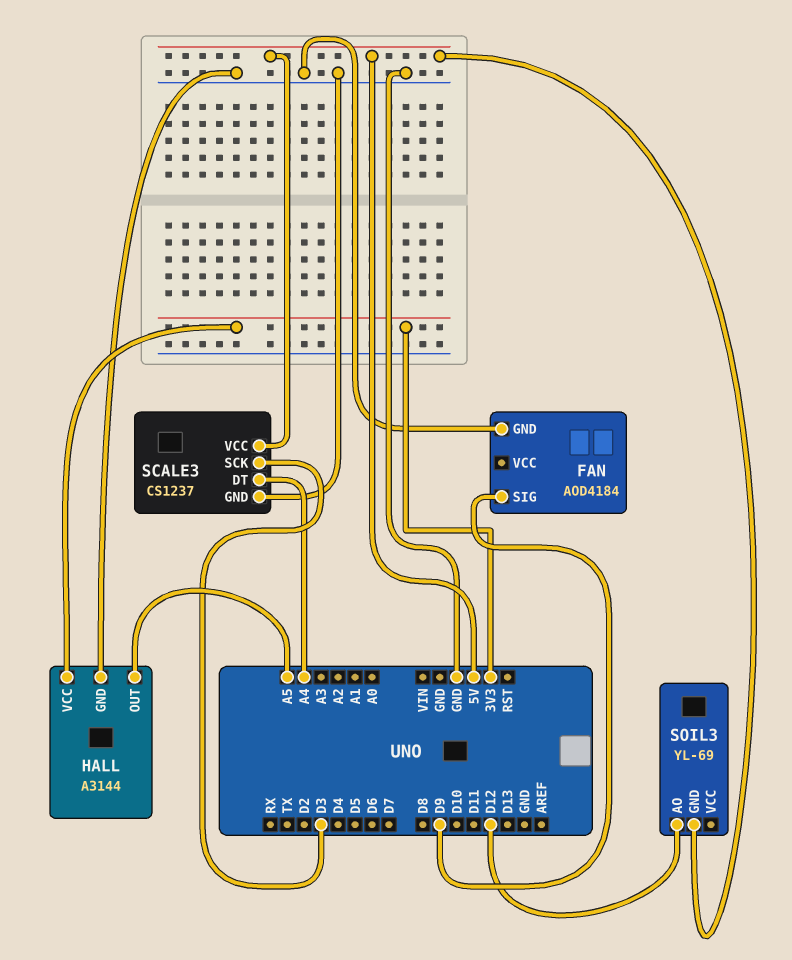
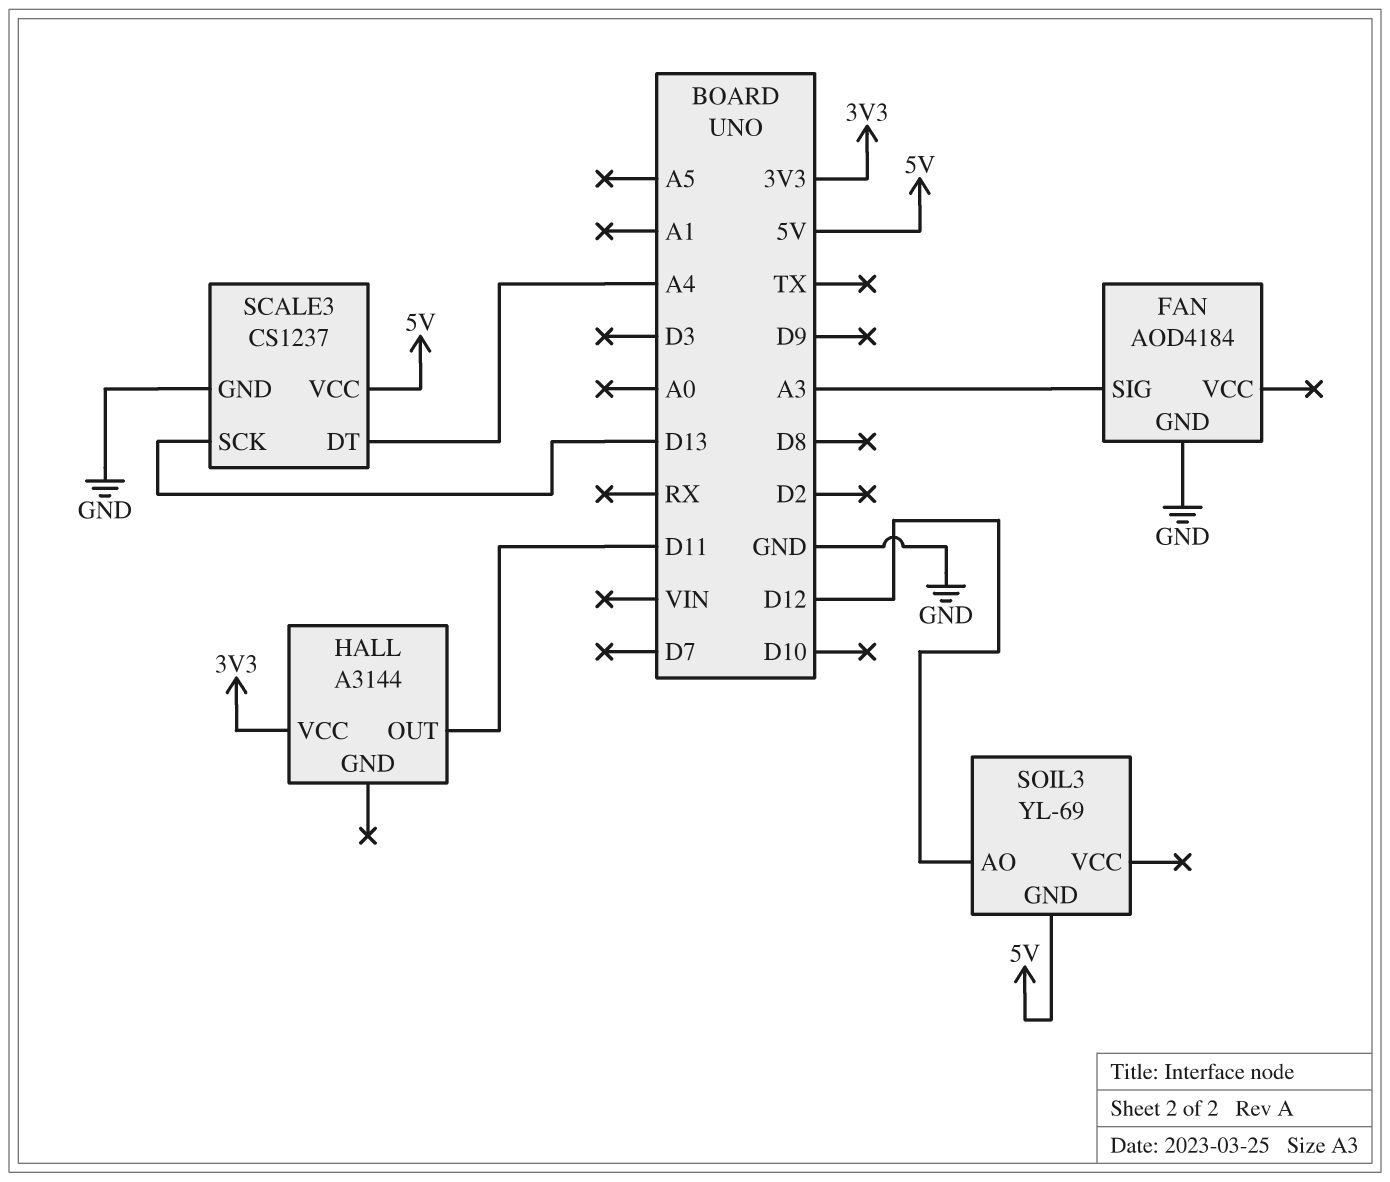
FAN pin SIG: D9 -> A3
HALL pin GND: GND -> none
HALL pin OUT: A5 -> D11
SCALE3 pin SCK: D3 -> D13

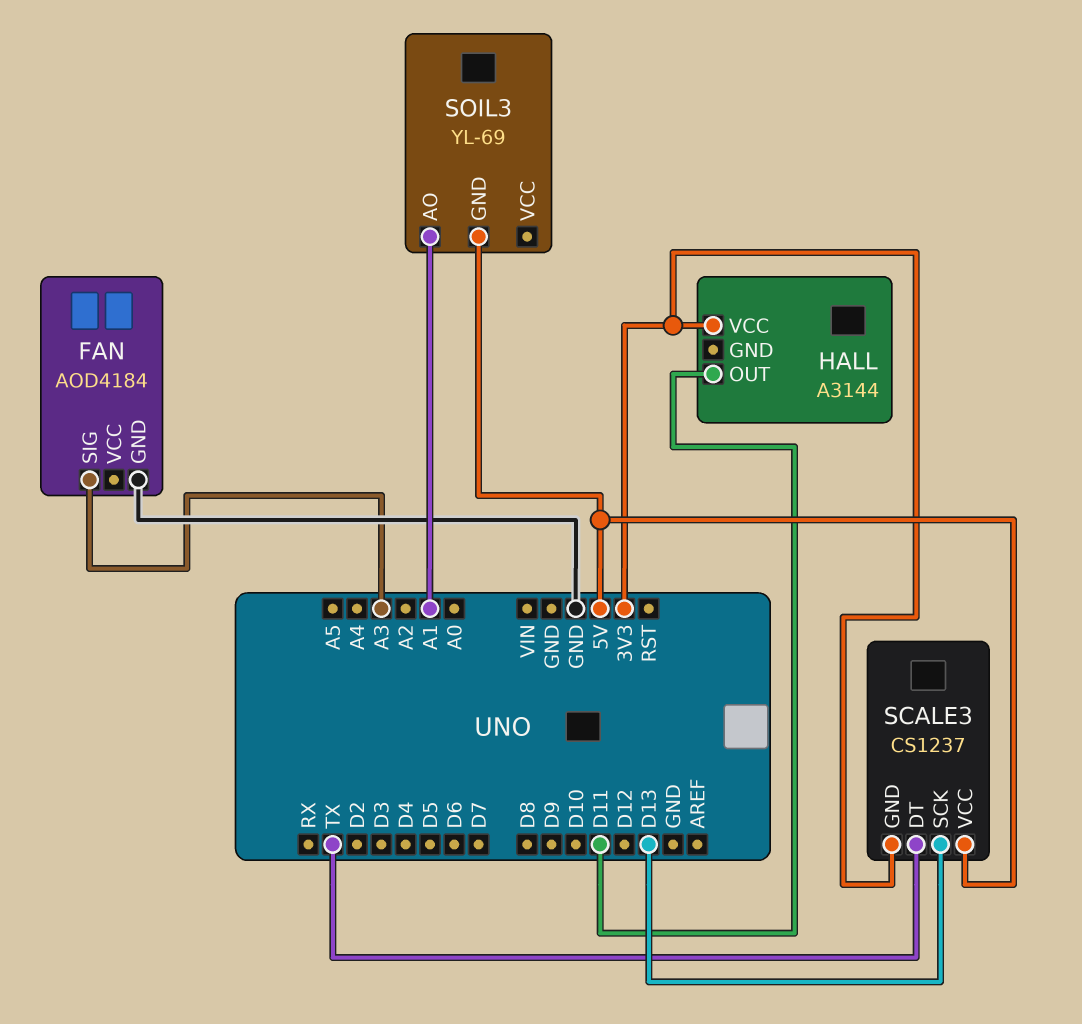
SCALE3 pin DT: A4 -> TX
SCALE3 pin GND: GND -> 3V3
SOIL3 pin AO: D12 -> A1

